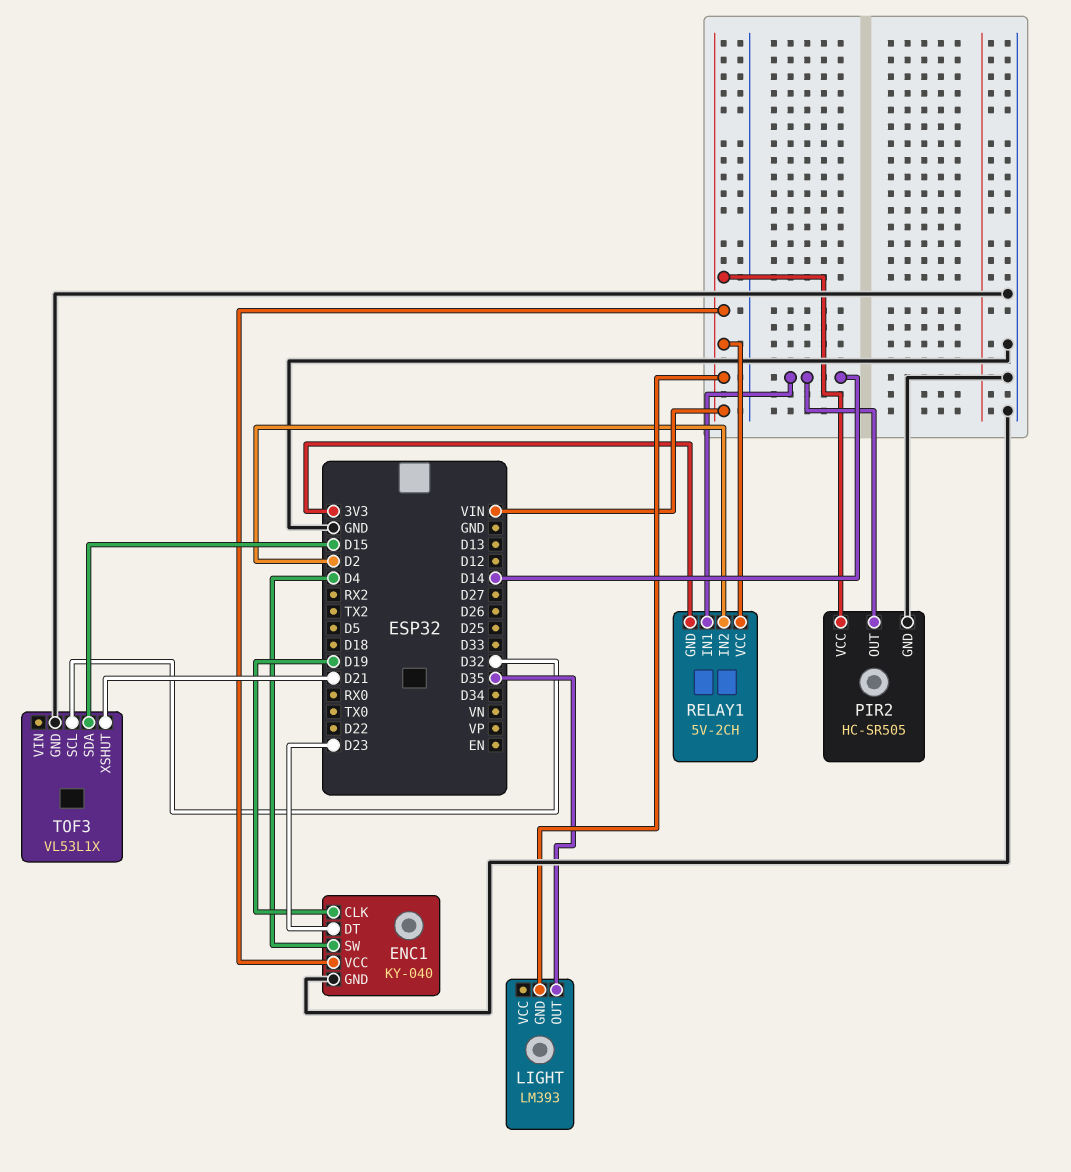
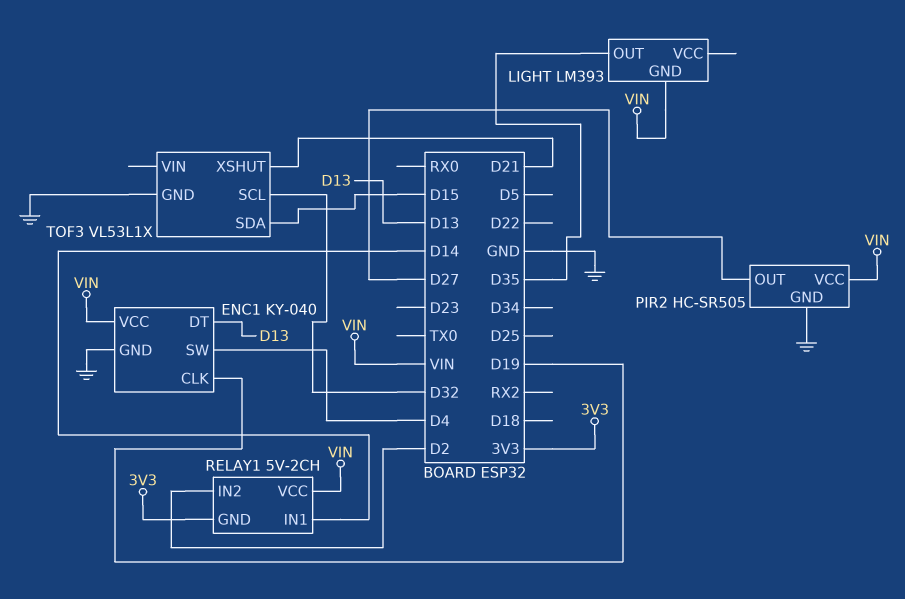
ENC1 pin DT: D23 -> D13
PIR2 pin OUT: D14 -> D27

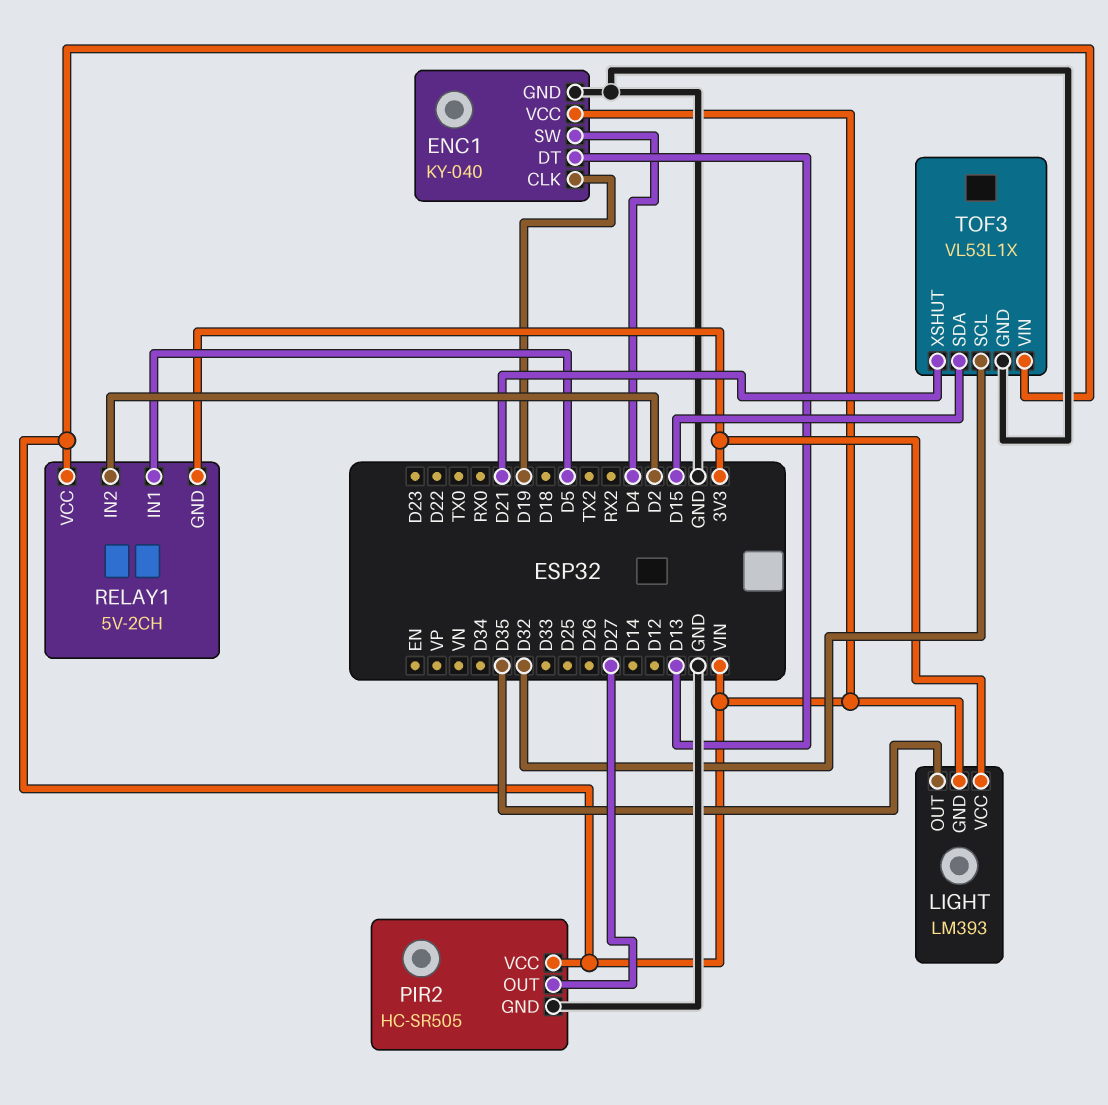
LIGHT pin VCC: none -> 3V3
RELAY1 pin IN1: D14 -> D5
TOF3 pin VIN: none -> VIN

